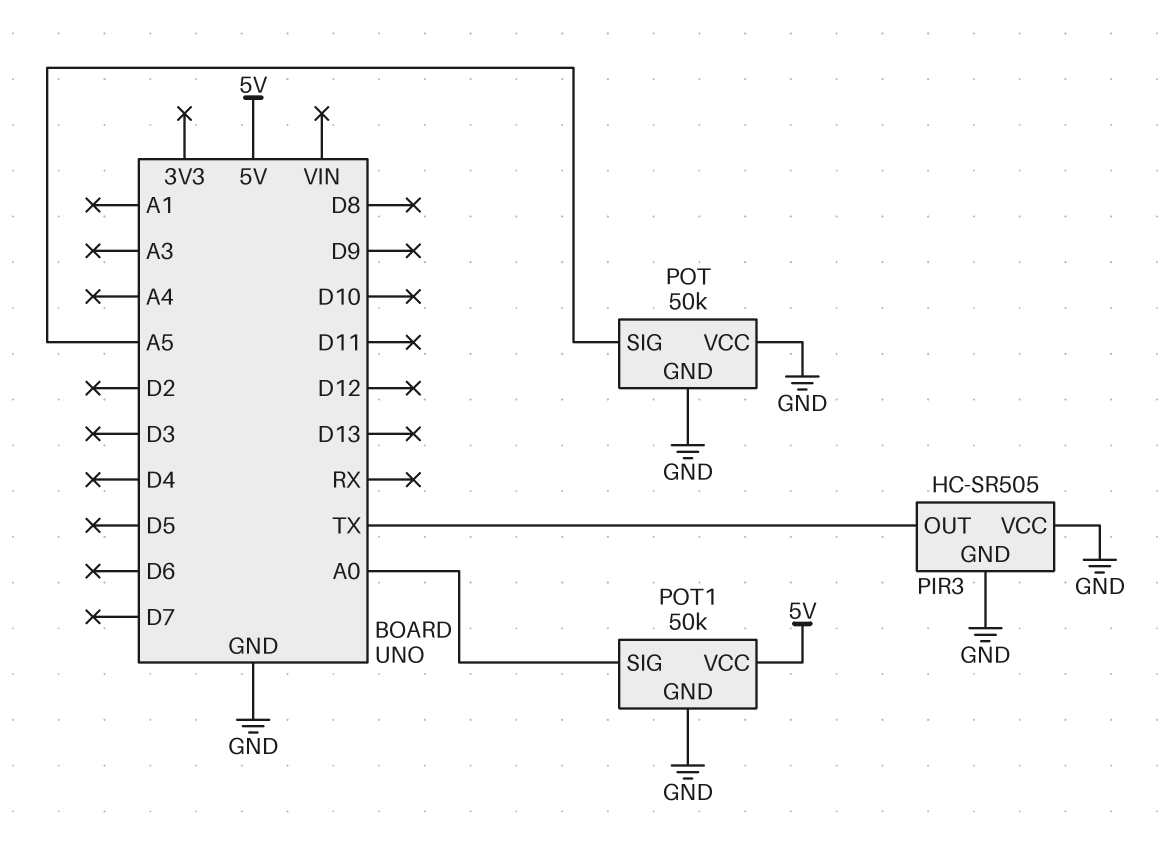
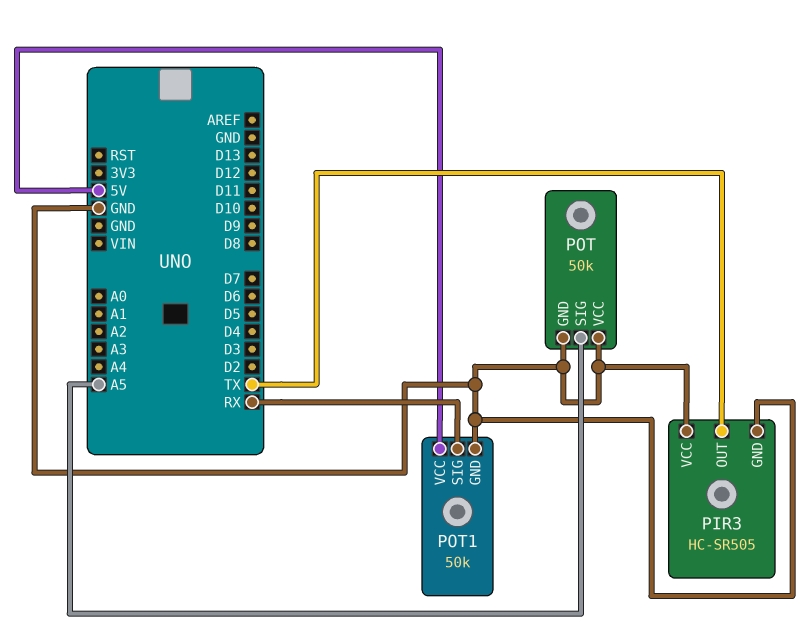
POT1 pin SIG: A0 -> RX

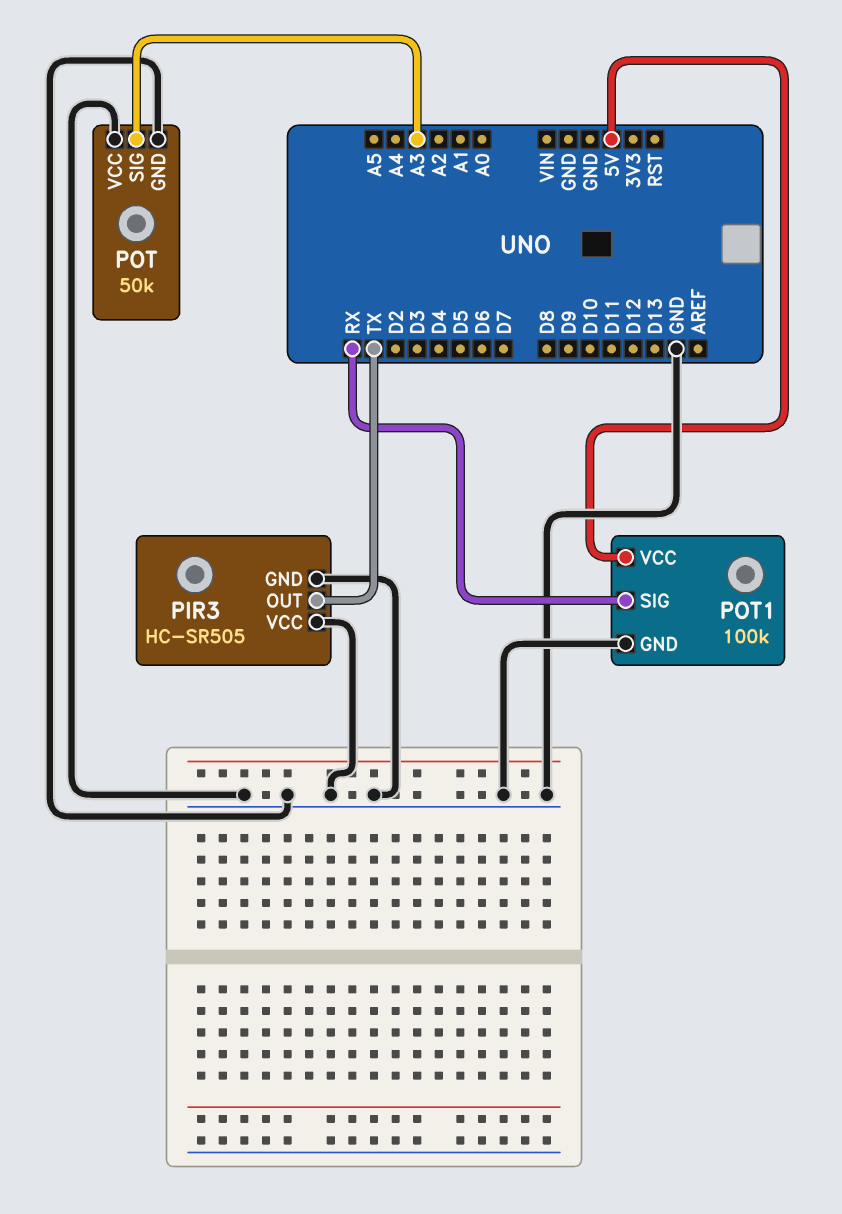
POT pin SIG: A5 -> A3
POT1: 50k -> 100k

